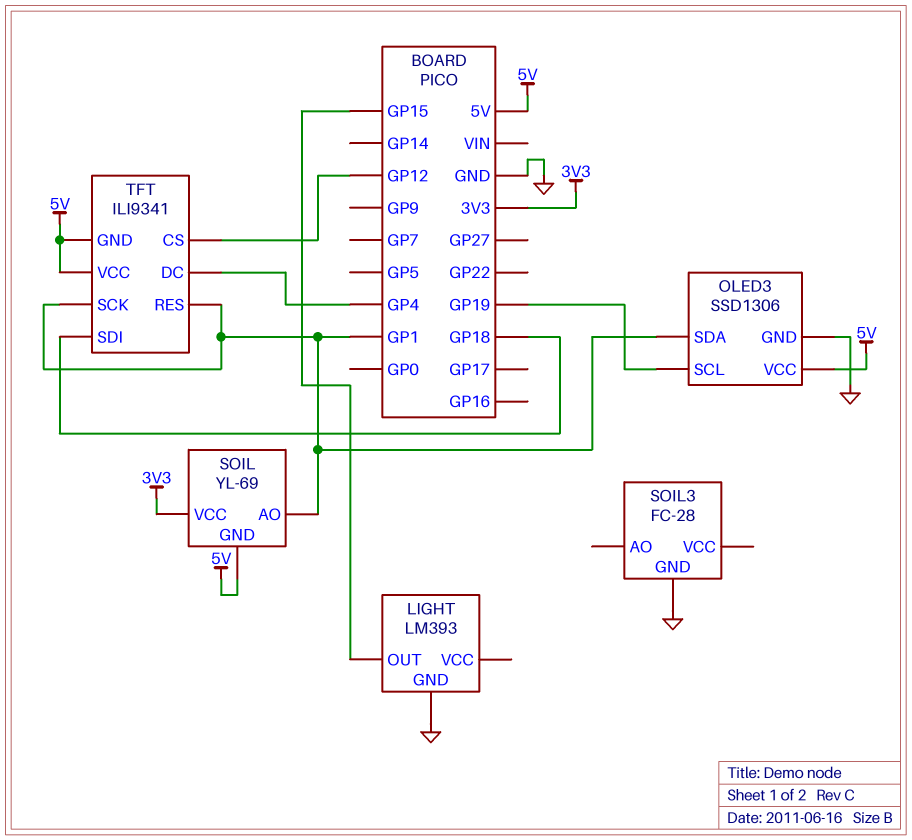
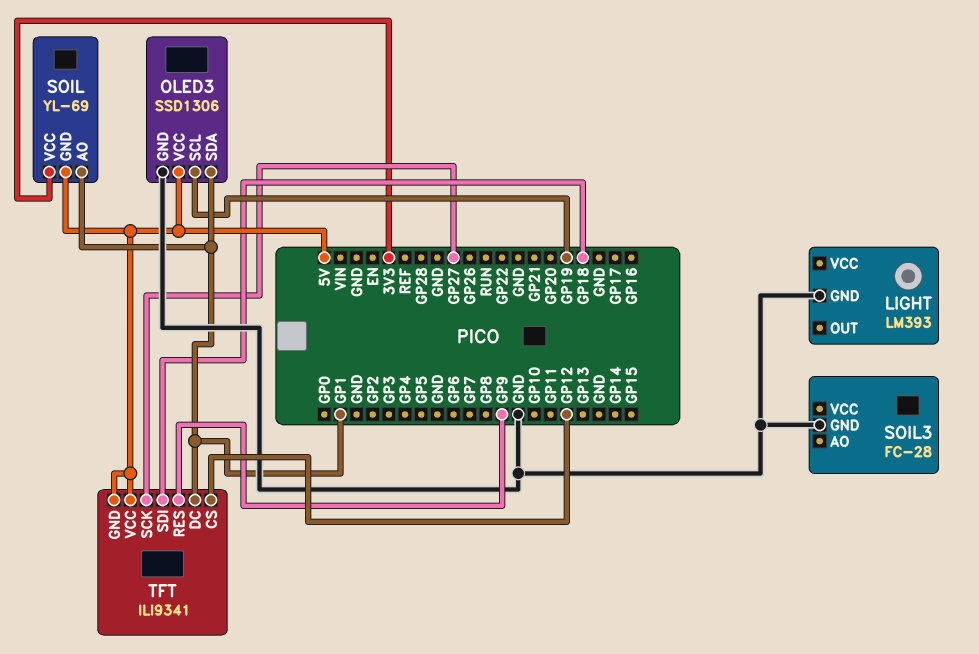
LIGHT pin OUT: GP15 -> none
TFT pin DC: GP4 -> GP1
TFT pin RES: GP1 -> GP9
TFT pin SCK: GP1 -> GP27

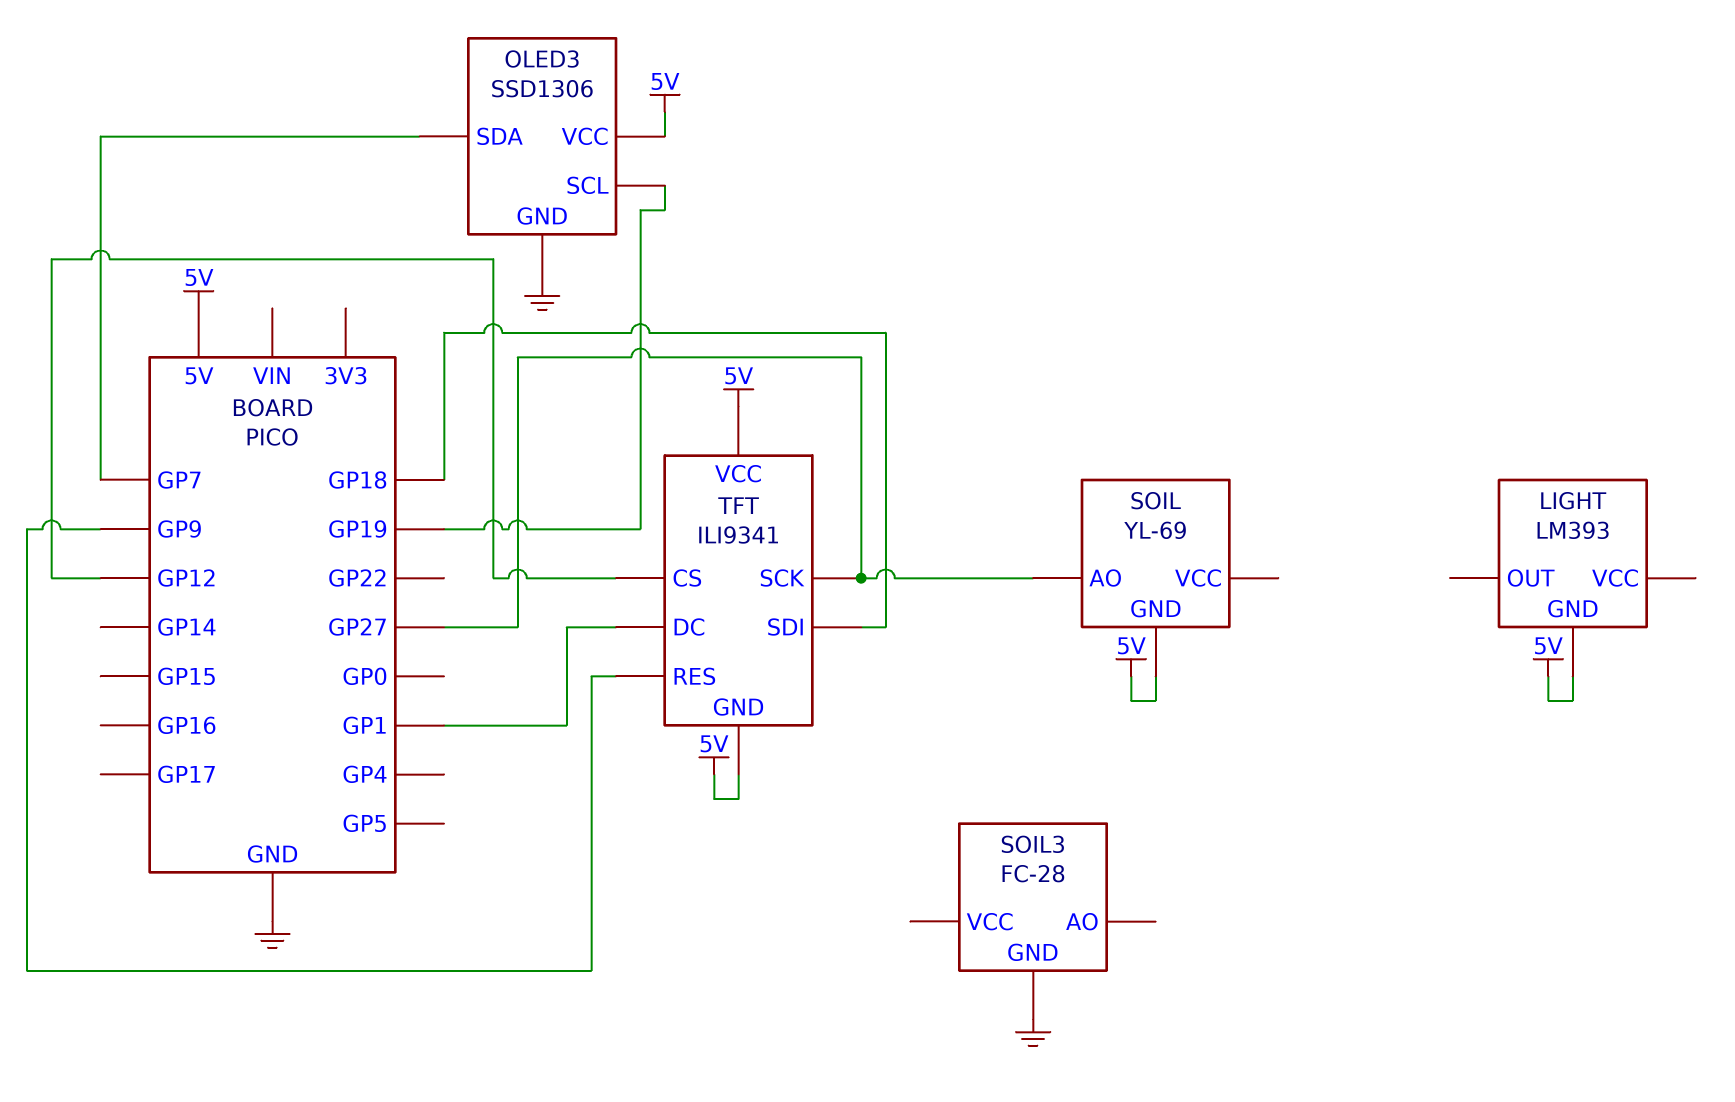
LIGHT pin GND: GND -> 5V
OLED3 pin SDA: GP1 -> GP7
SOIL pin AO: GP1 -> GP27
SOIL pin VCC: 3V3 -> none

